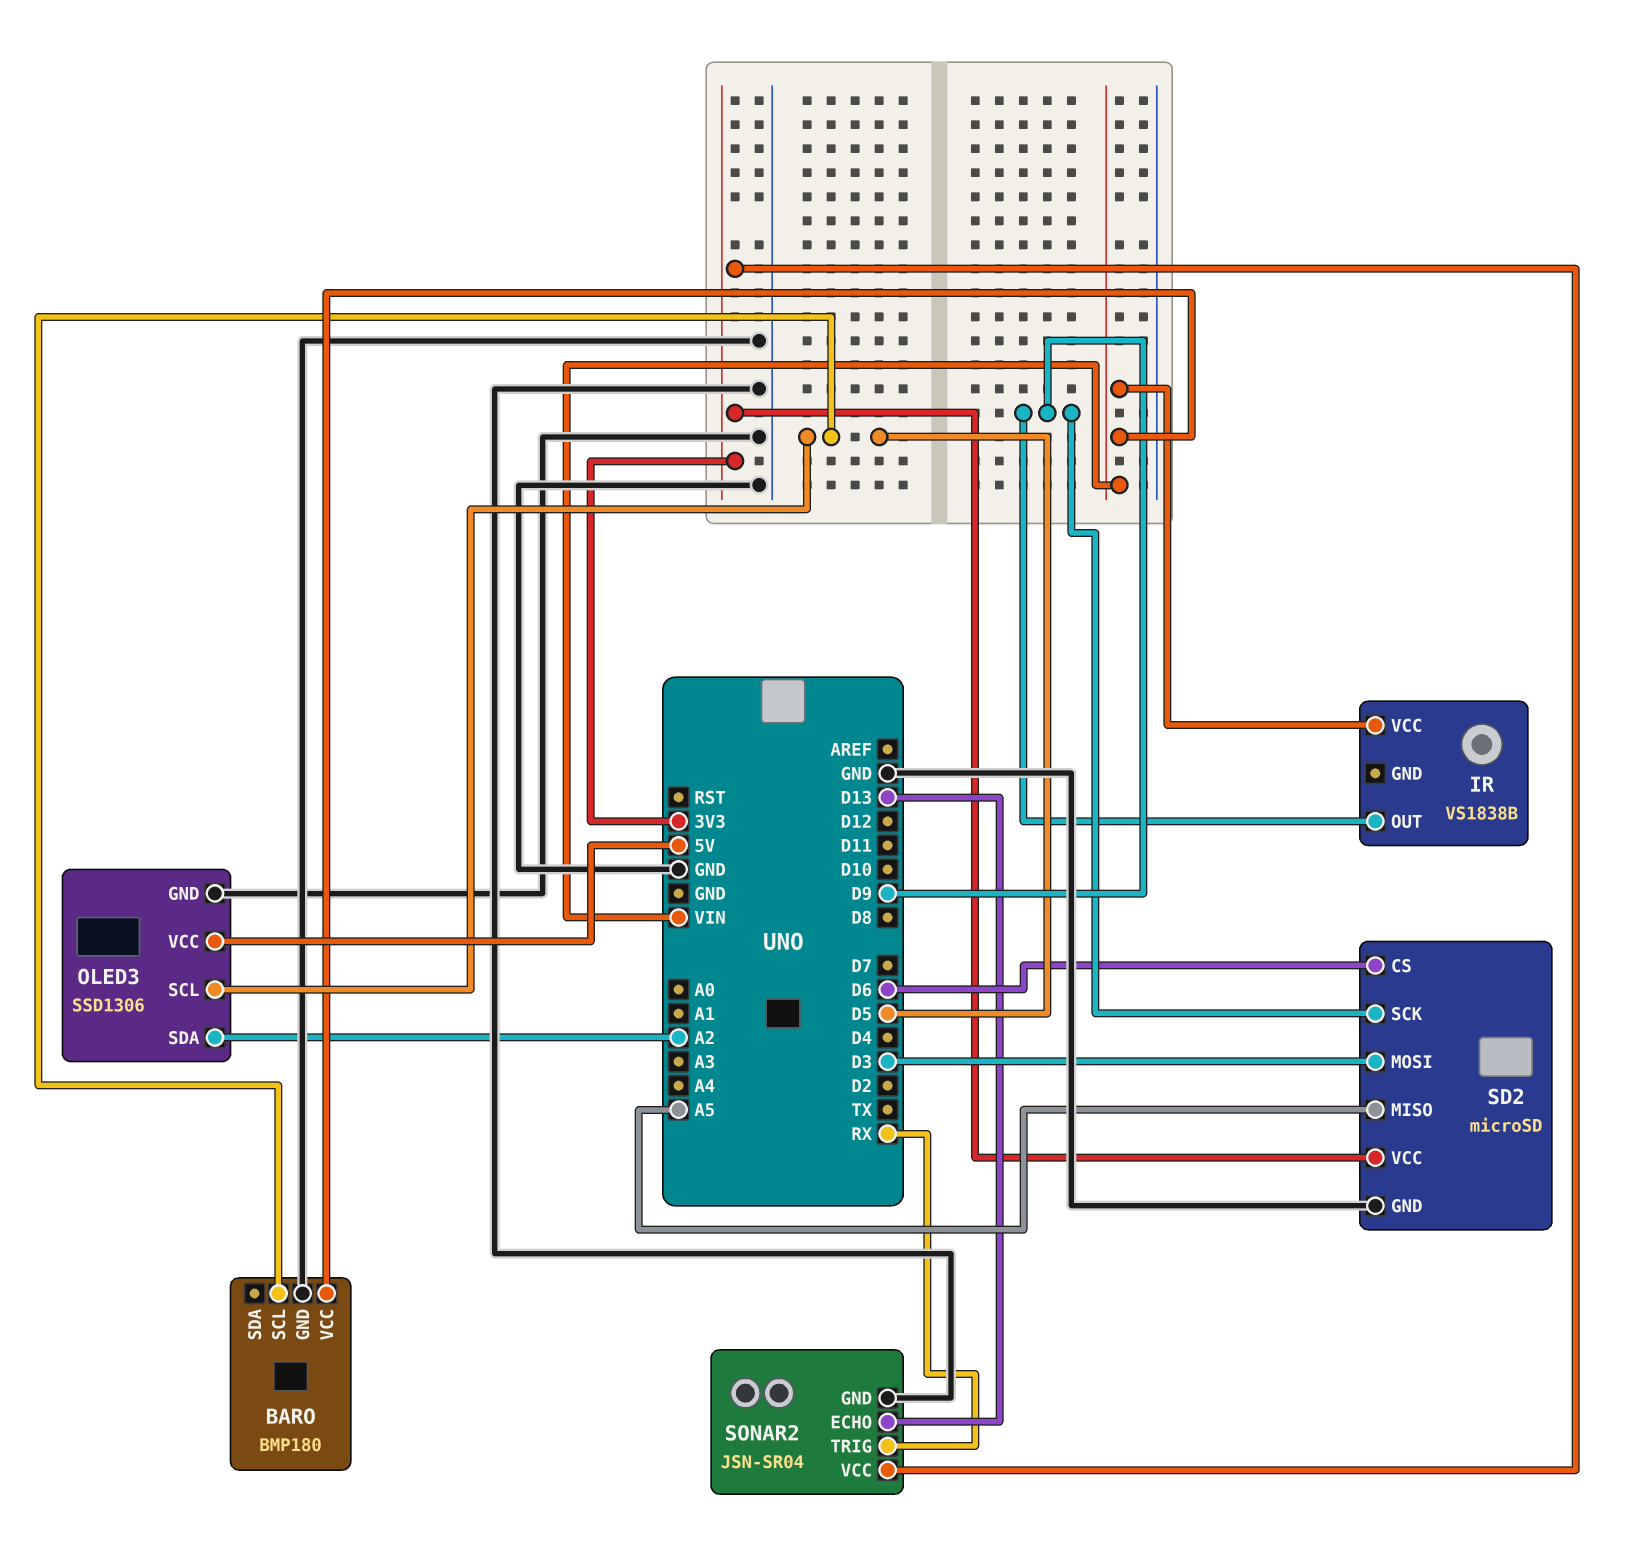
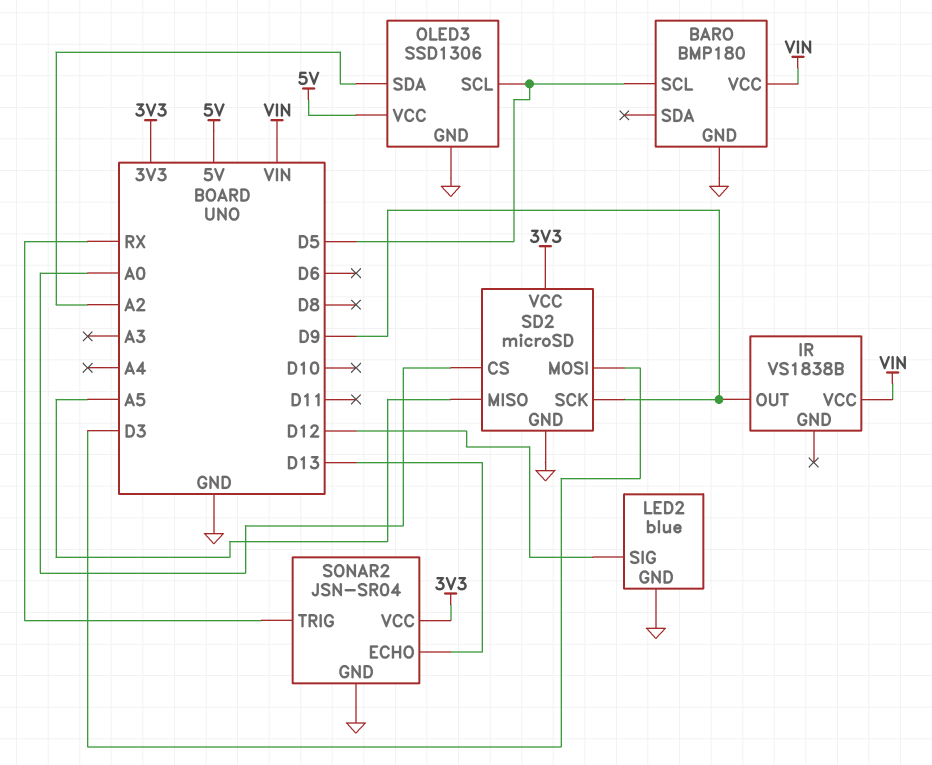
LED2: none -> blue
LED2 pin GND: none -> GND
LED2 pin SIG: none -> D12
SD2 pin CS: D6 -> A0

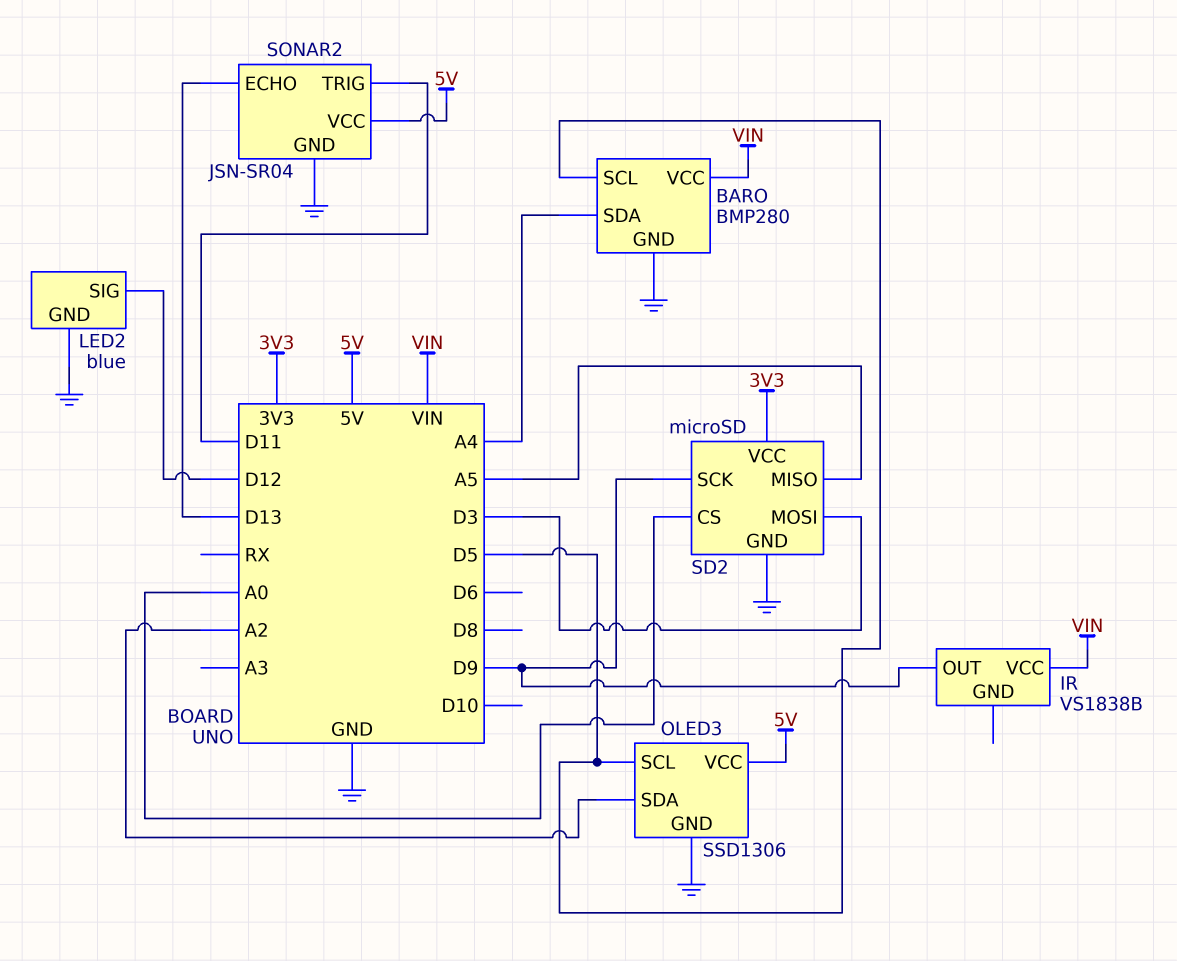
BARO: BMP180 -> BMP280
BARO pin SDA: none -> A4
SONAR2 pin TRIG: RX -> D11
SONAR2 pin VCC: 3V3 -> 5V

